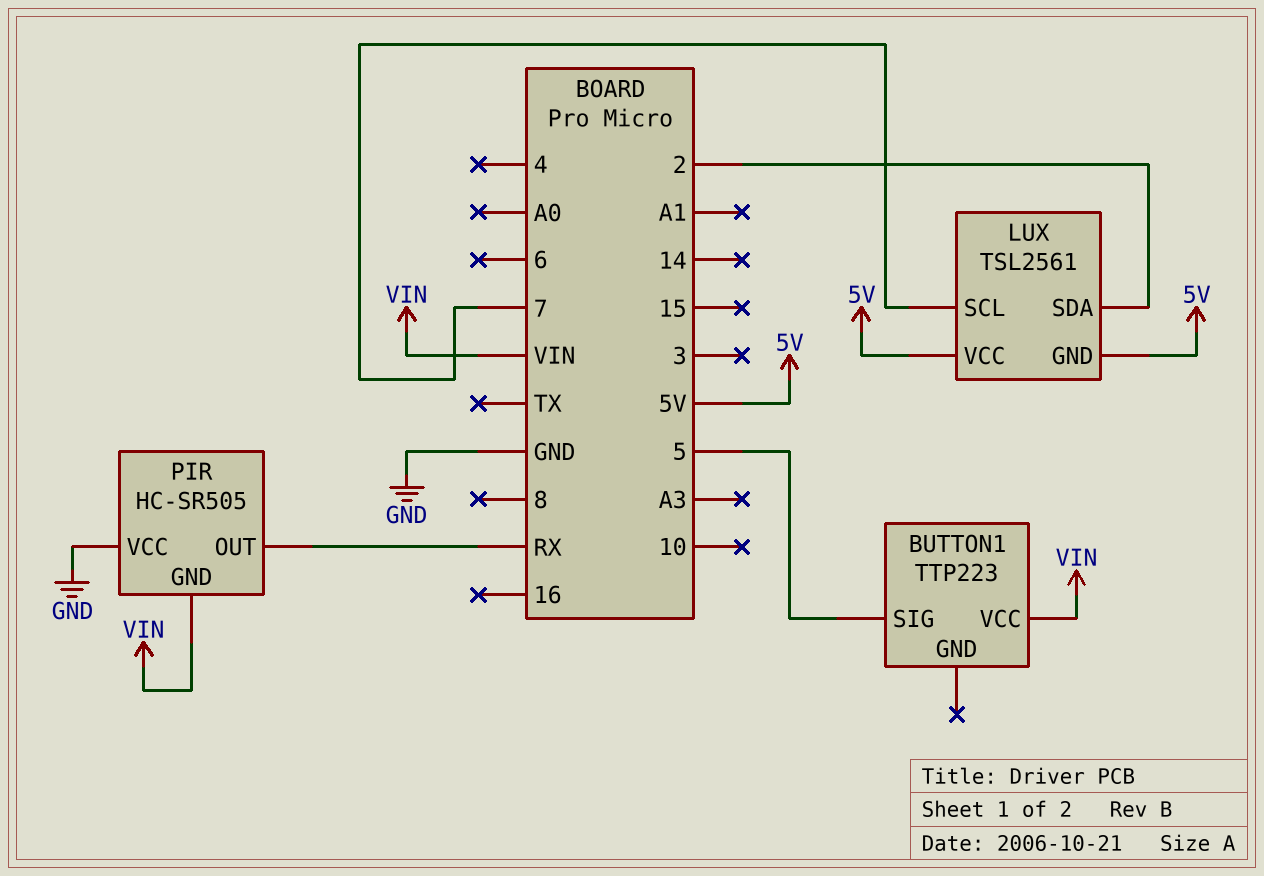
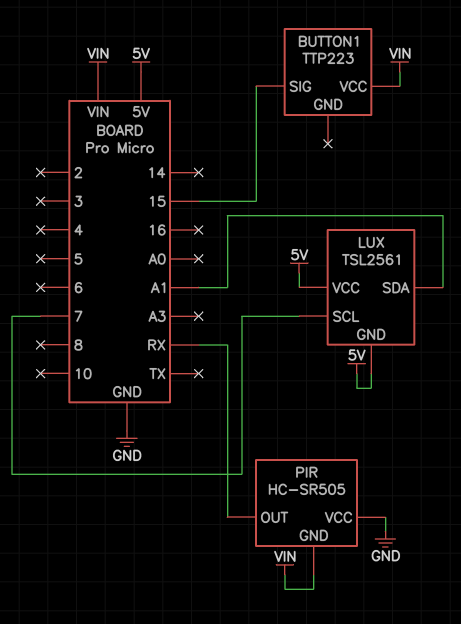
BUTTON1 pin SIG: 5 -> 15
LUX pin SDA: 2 -> A1

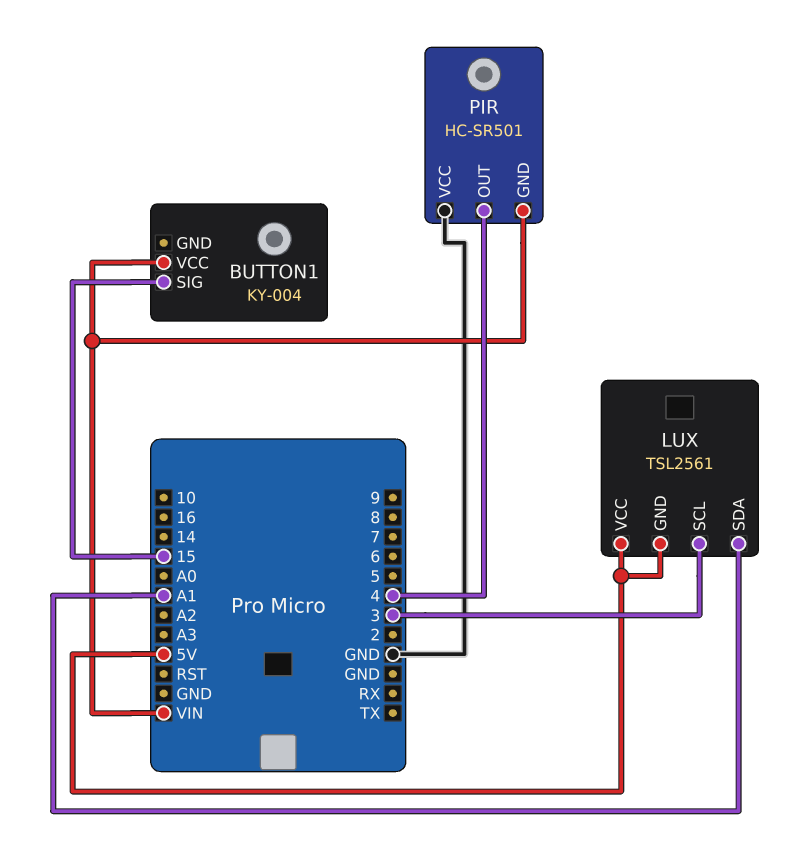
BUTTON1: TTP223 -> KY-004
LUX pin SCL: 7 -> 3
PIR: HC-SR505 -> HC-SR501
PIR pin OUT: RX -> 4

